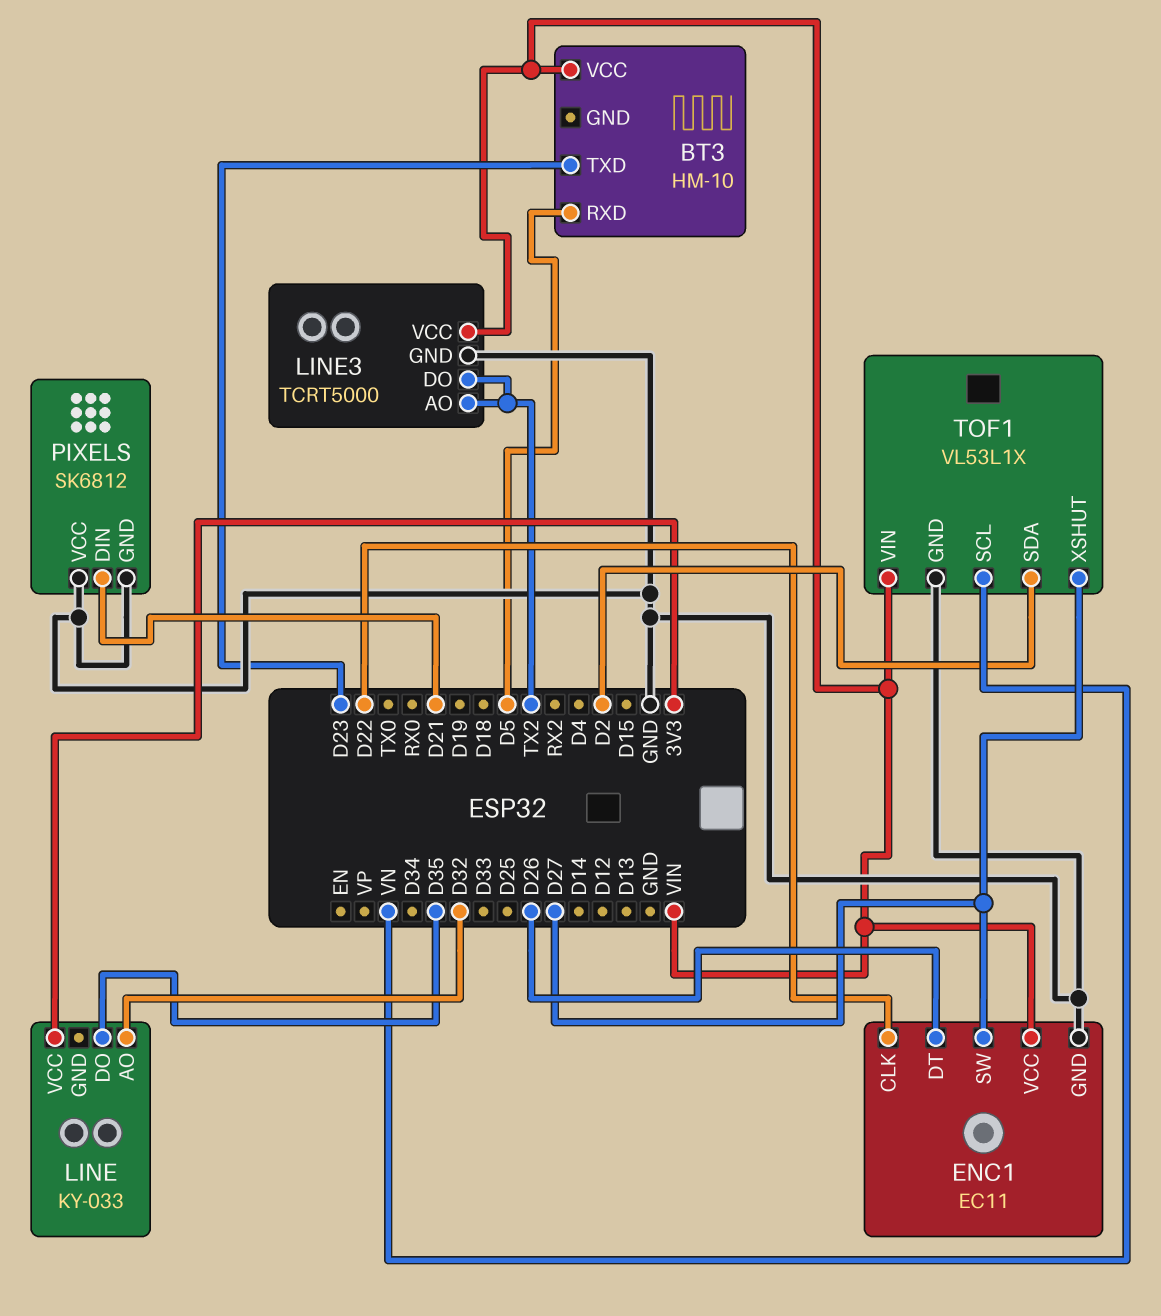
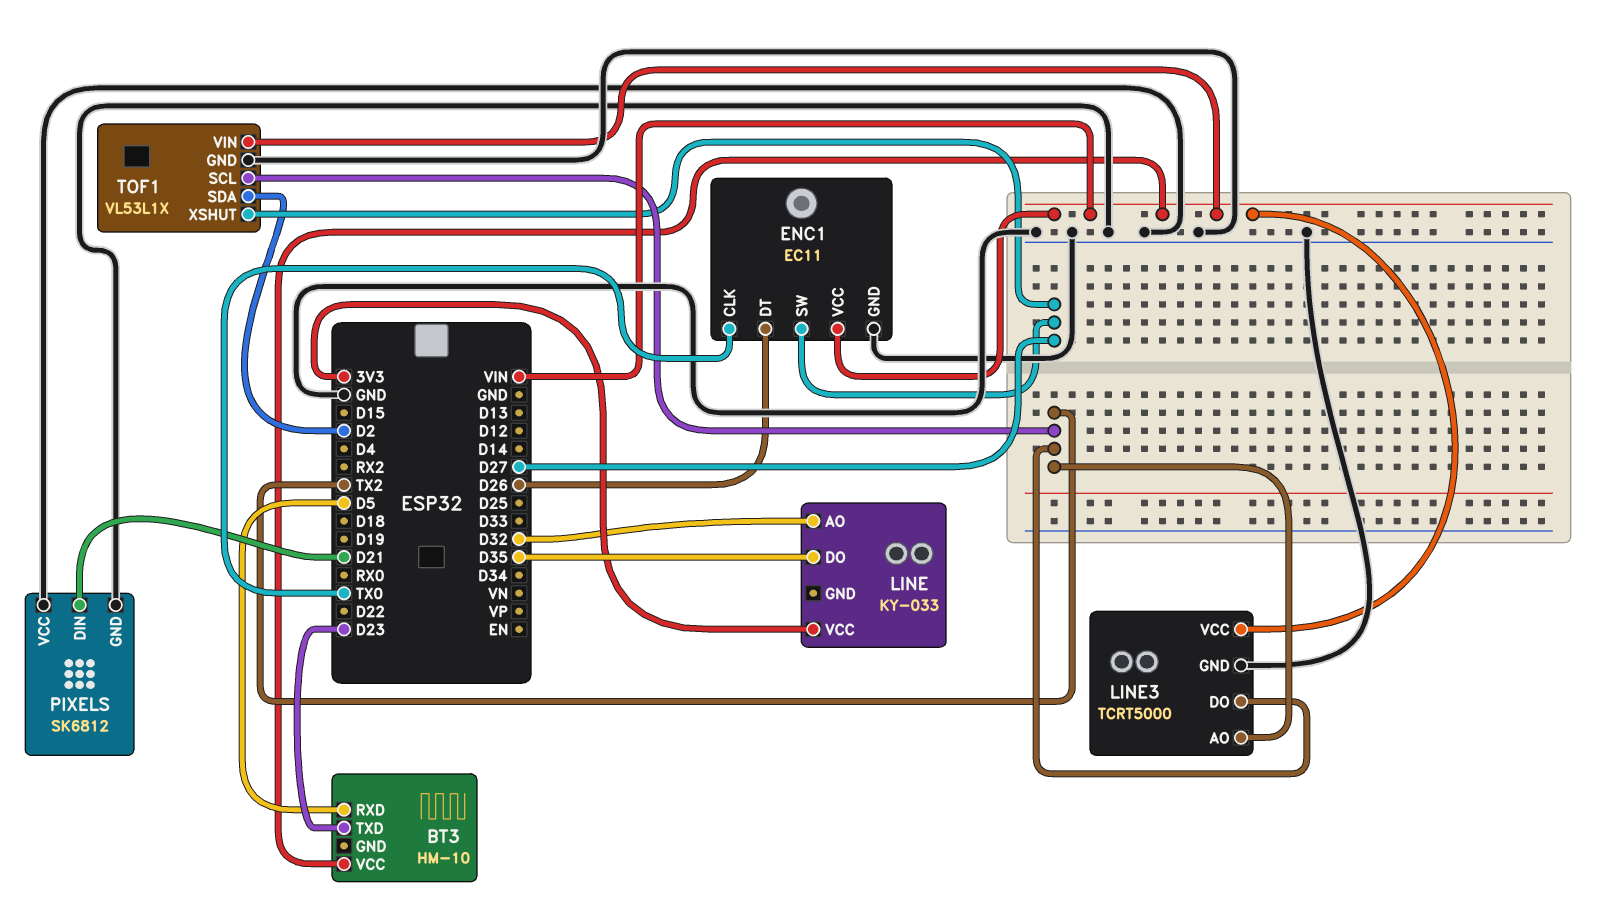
ENC1 pin CLK: D22 -> TX0
TOF1 pin SCL: VN -> TX2

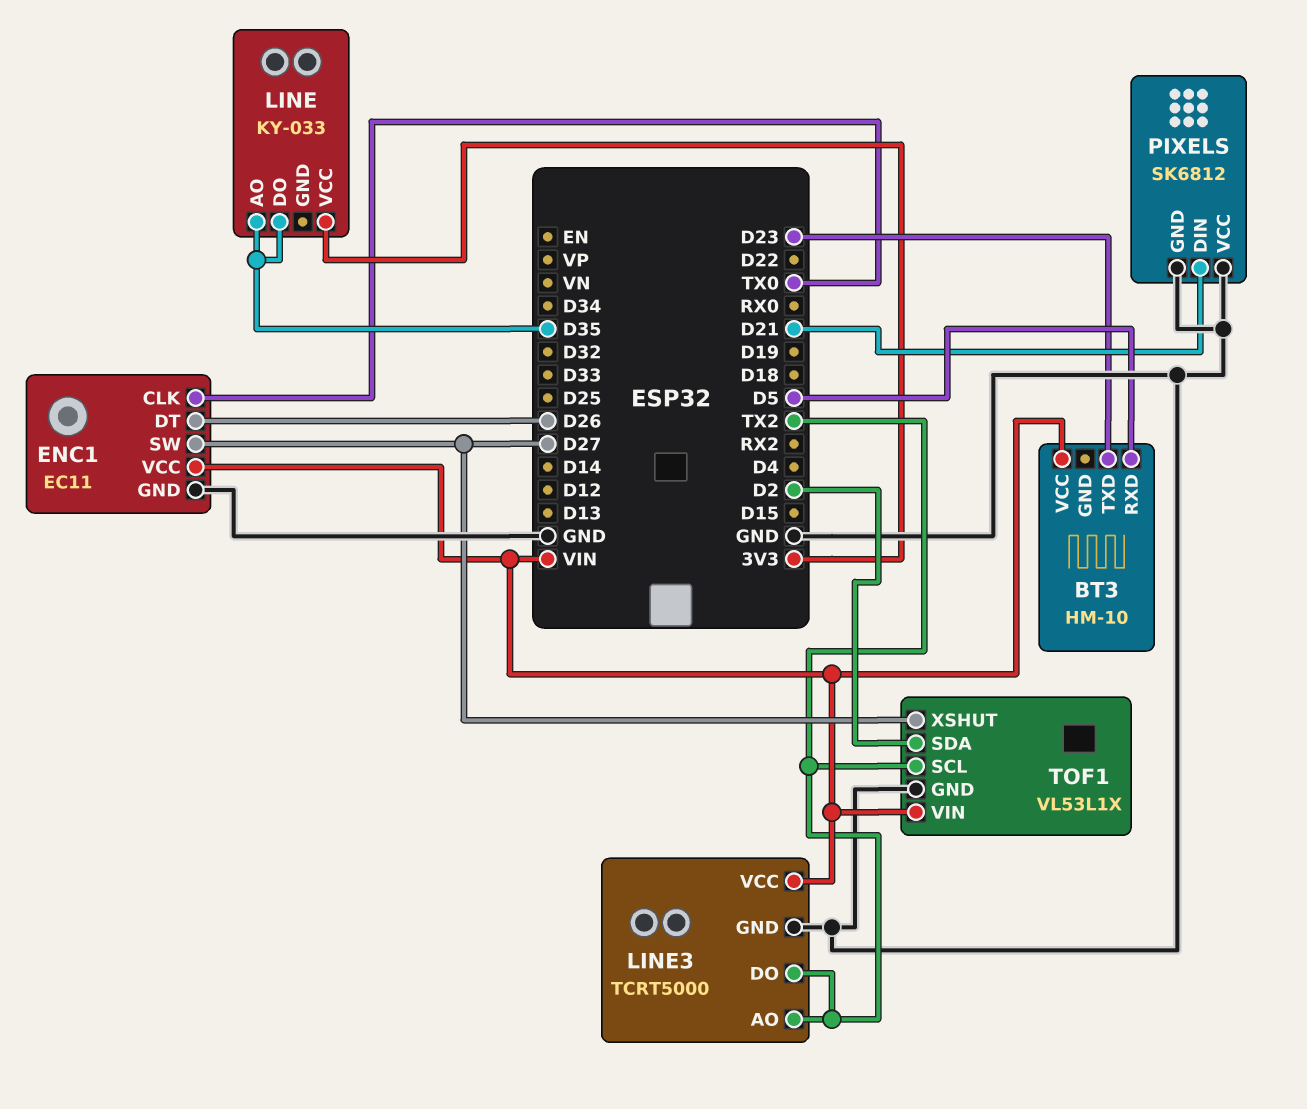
LINE pin AO: D32 -> D35

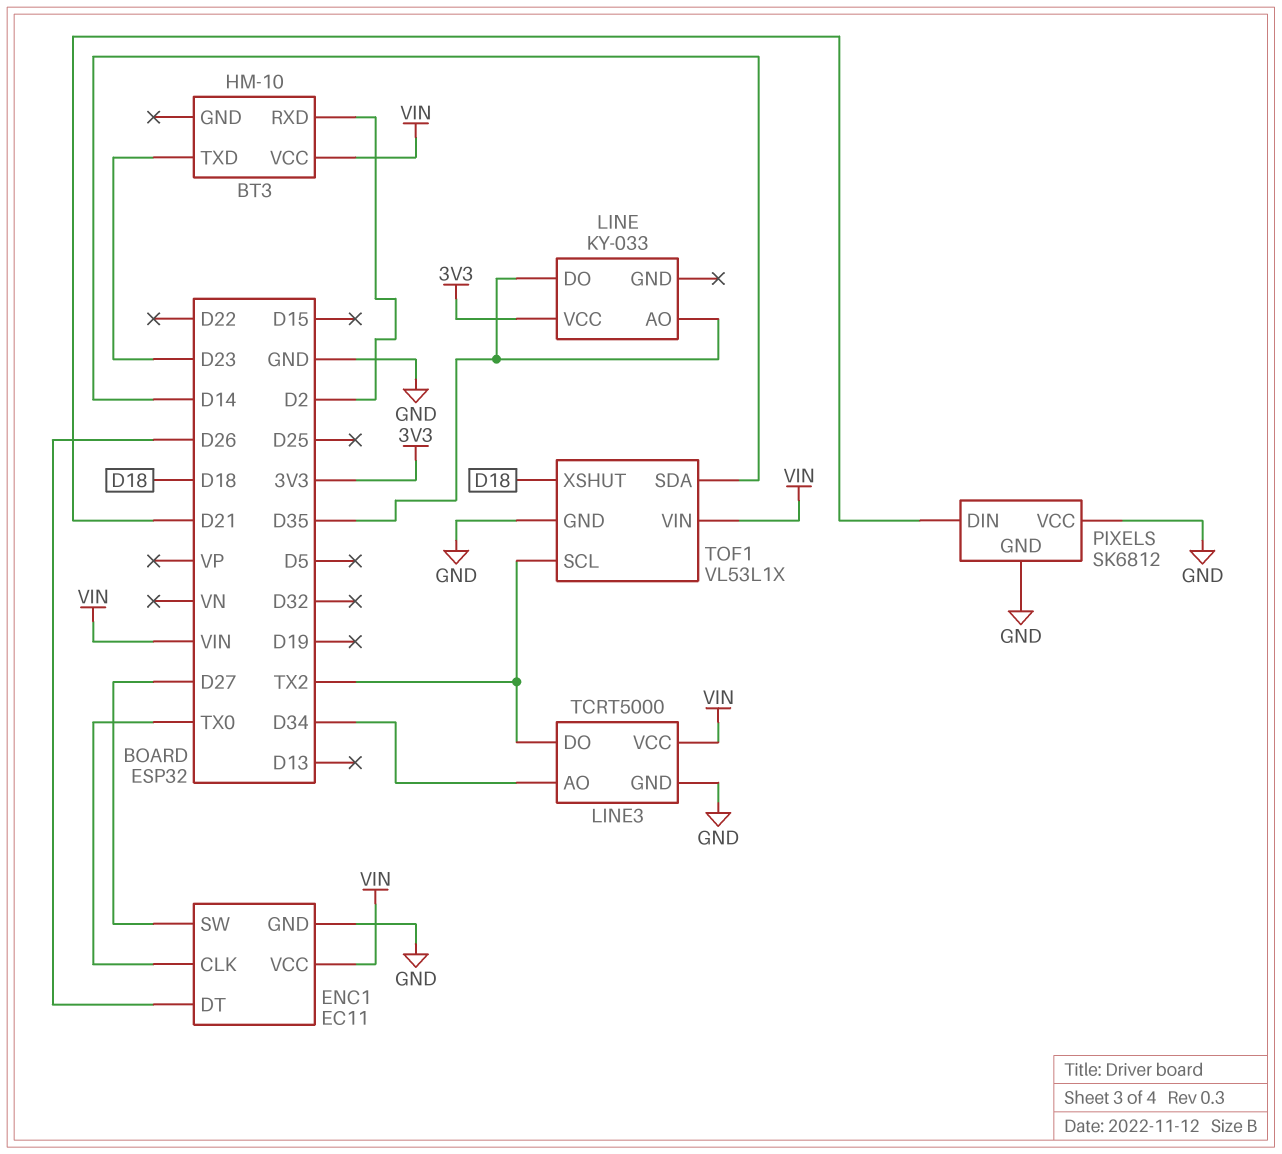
BT3 pin RXD: D5 -> D2
LINE3 pin AO: TX2 -> D34
TOF1 pin SDA: D2 -> D14
TOF1 pin XSHUT: D27 -> D18

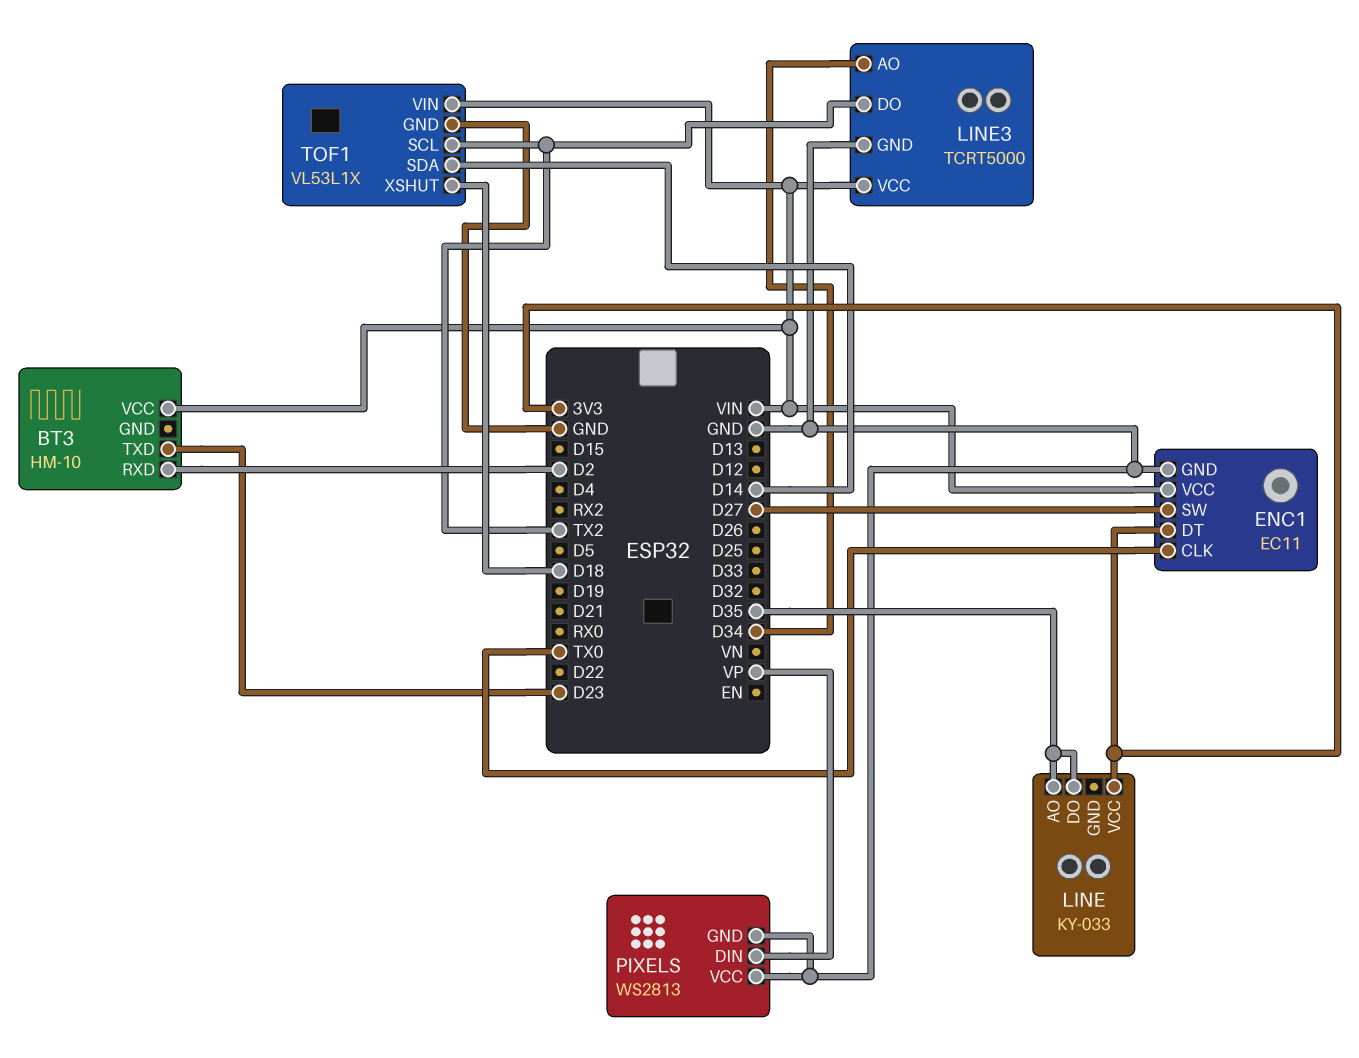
ENC1 pin DT: D26 -> 3V3
PIXELS: SK6812 -> WS2813
PIXELS pin DIN: D21 -> VP

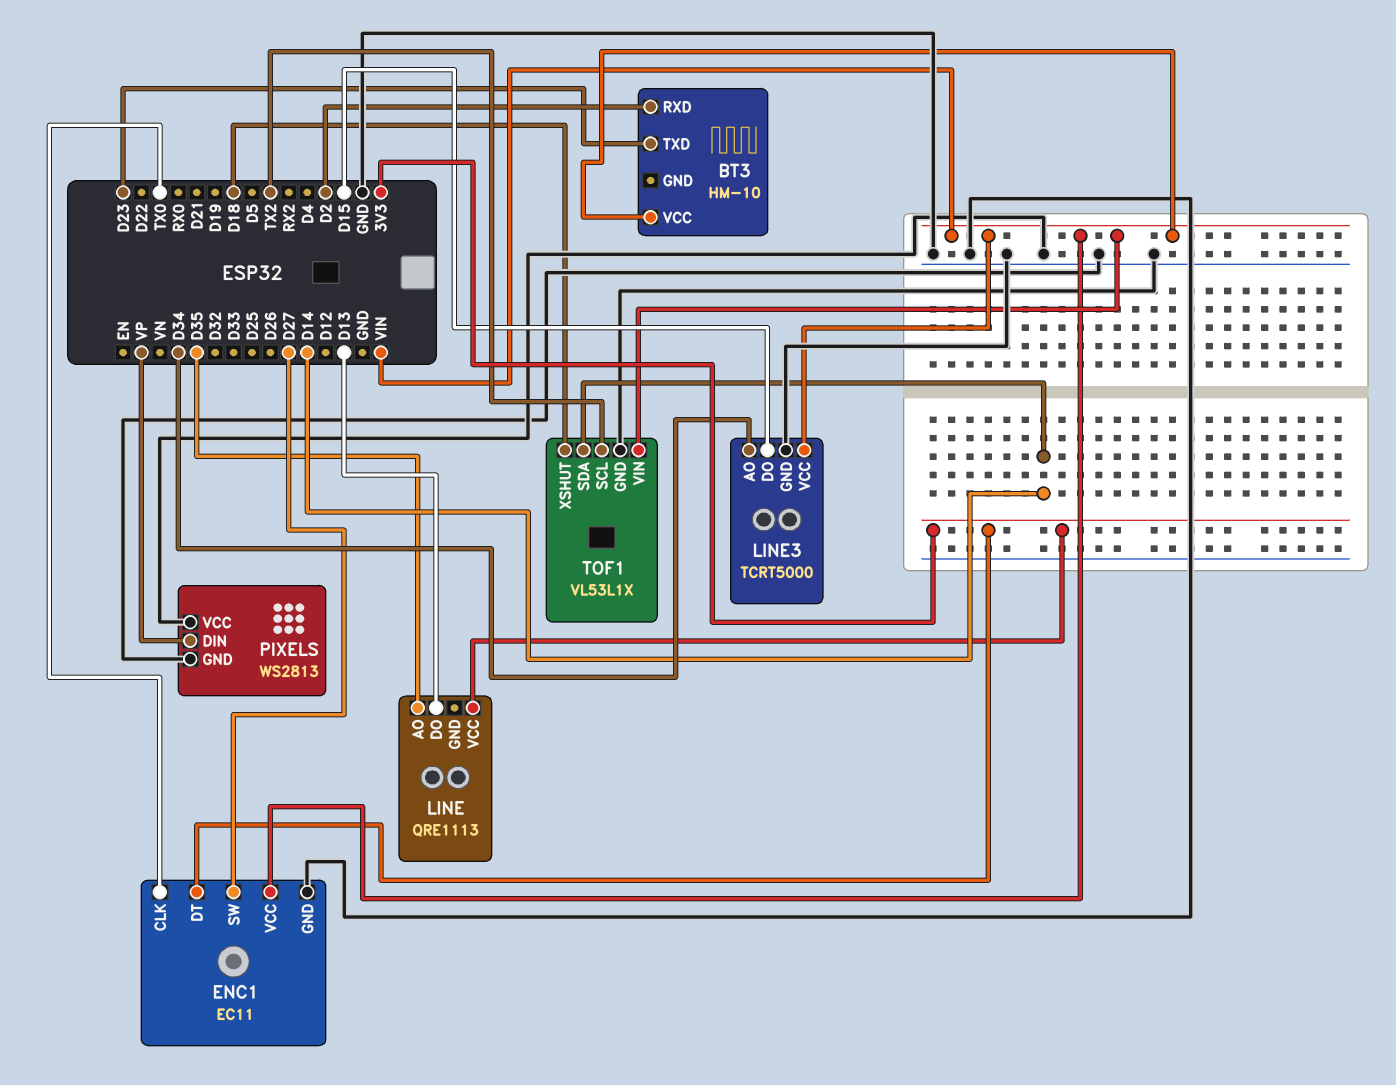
LINE: KY-033 -> QRE1113
LINE pin DO: D35 -> D13
LINE3 pin DO: TX2 -> D15

